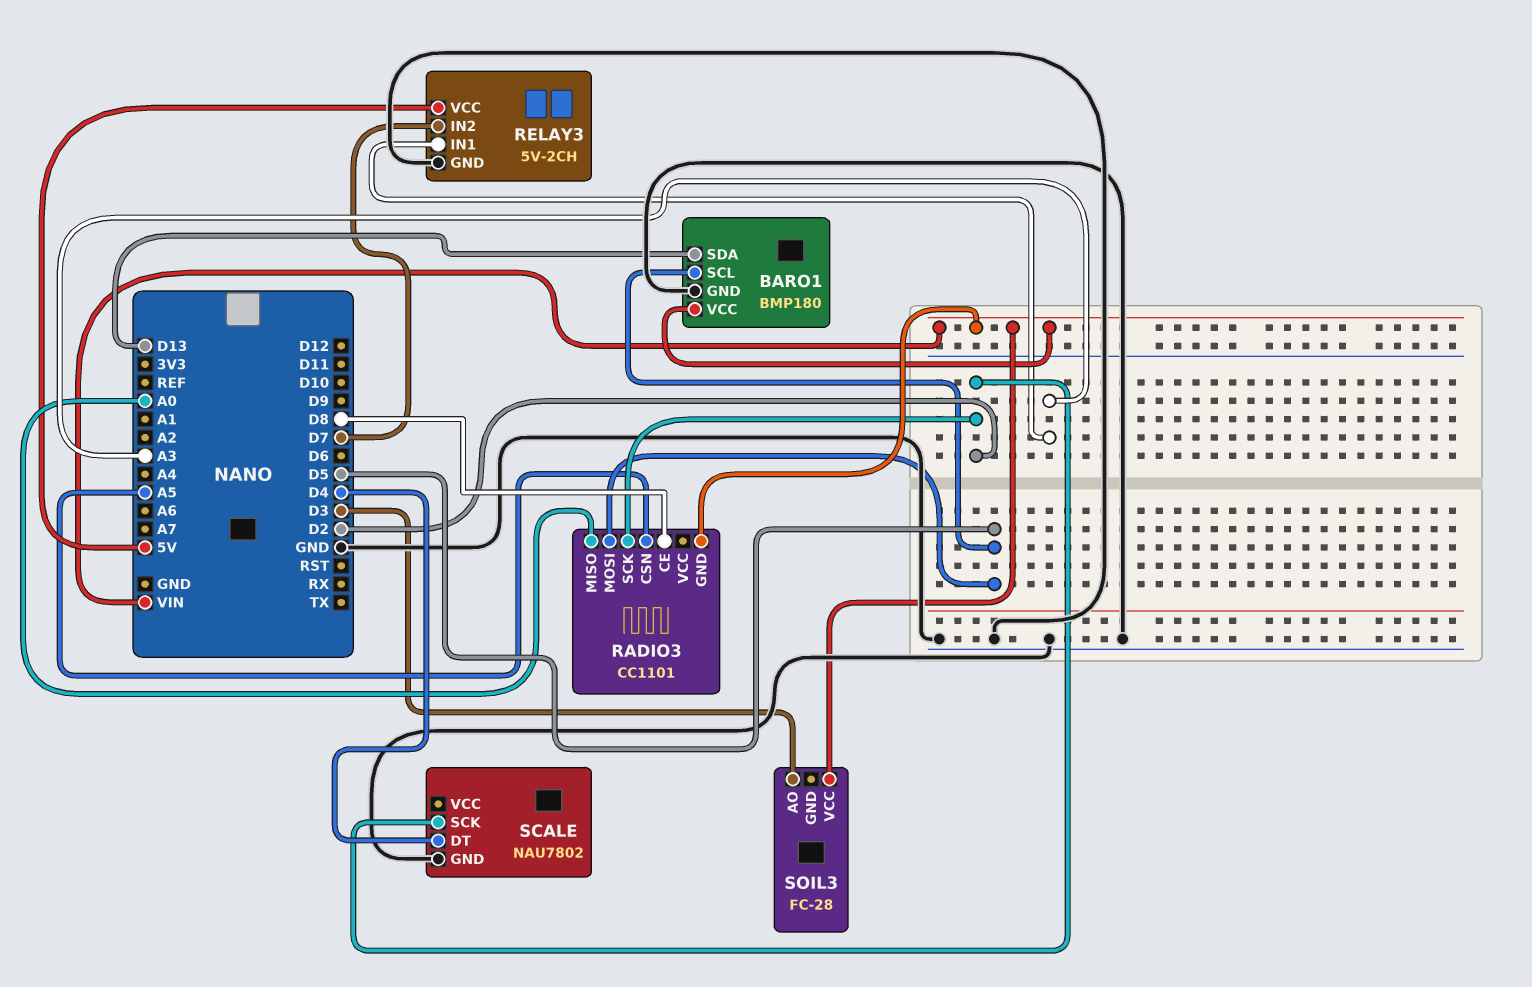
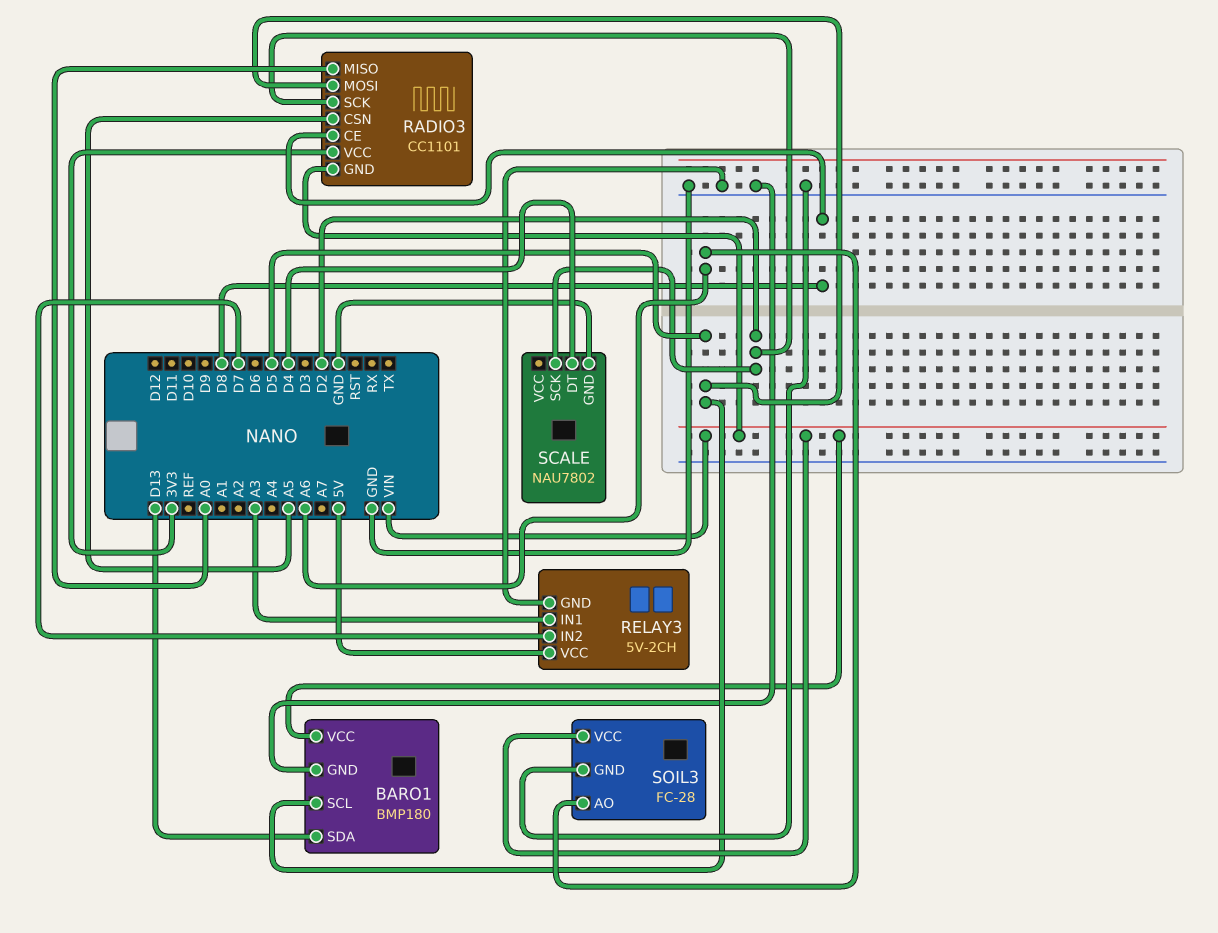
RADIO3 pin VCC: none -> 3V3
SOIL3 pin AO: D3 -> A6
SOIL3 pin GND: none -> GND

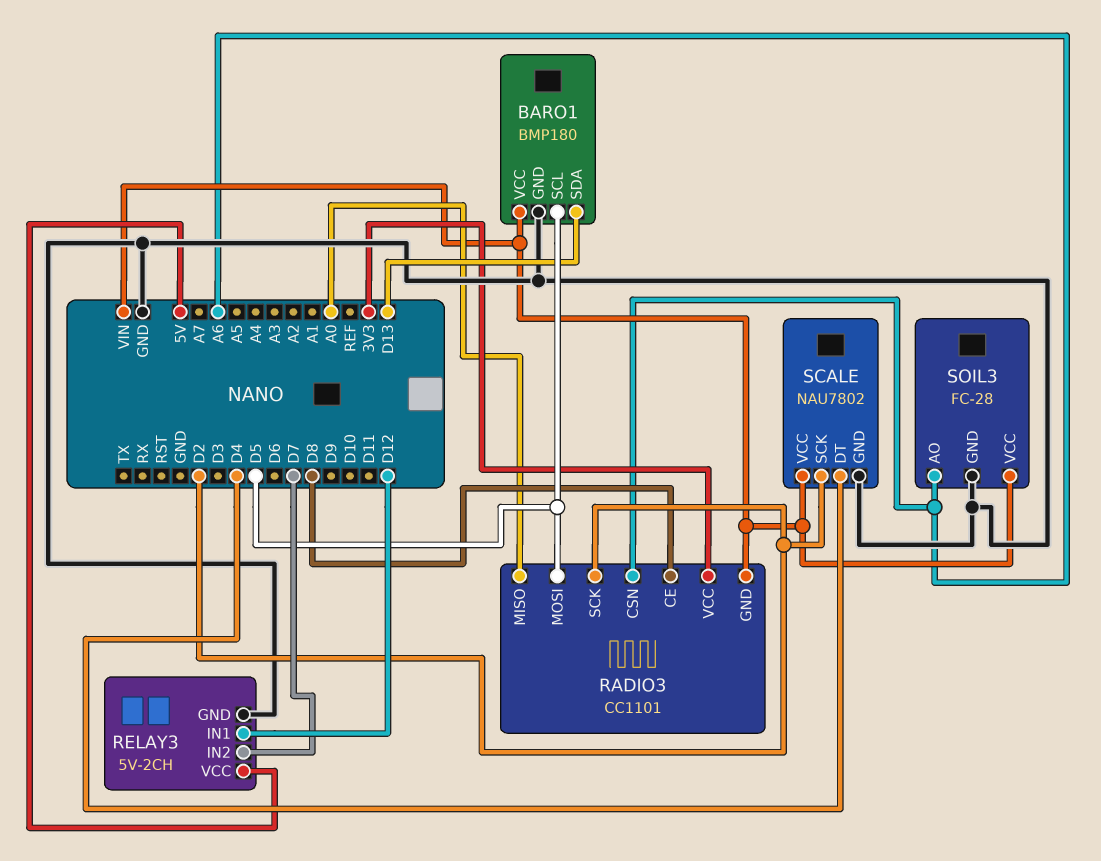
RADIO3 pin CSN: A5 -> A6
RELAY3 pin IN1: A3 -> D12
SCALE pin VCC: none -> VIN

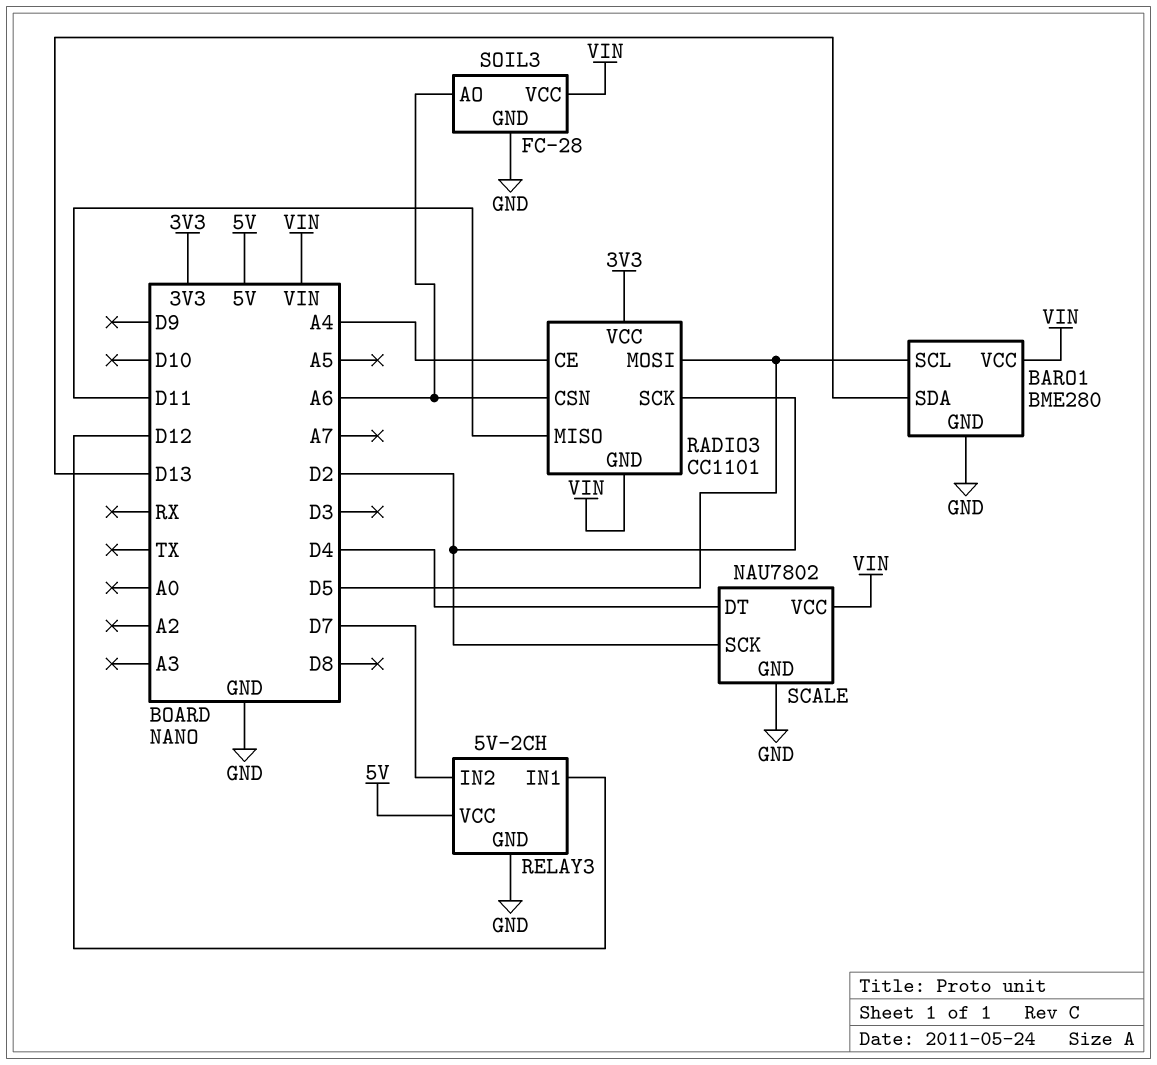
BARO1: BMP180 -> BME280
RADIO3 pin CE: D8 -> A4
RADIO3 pin MISO: A0 -> D11

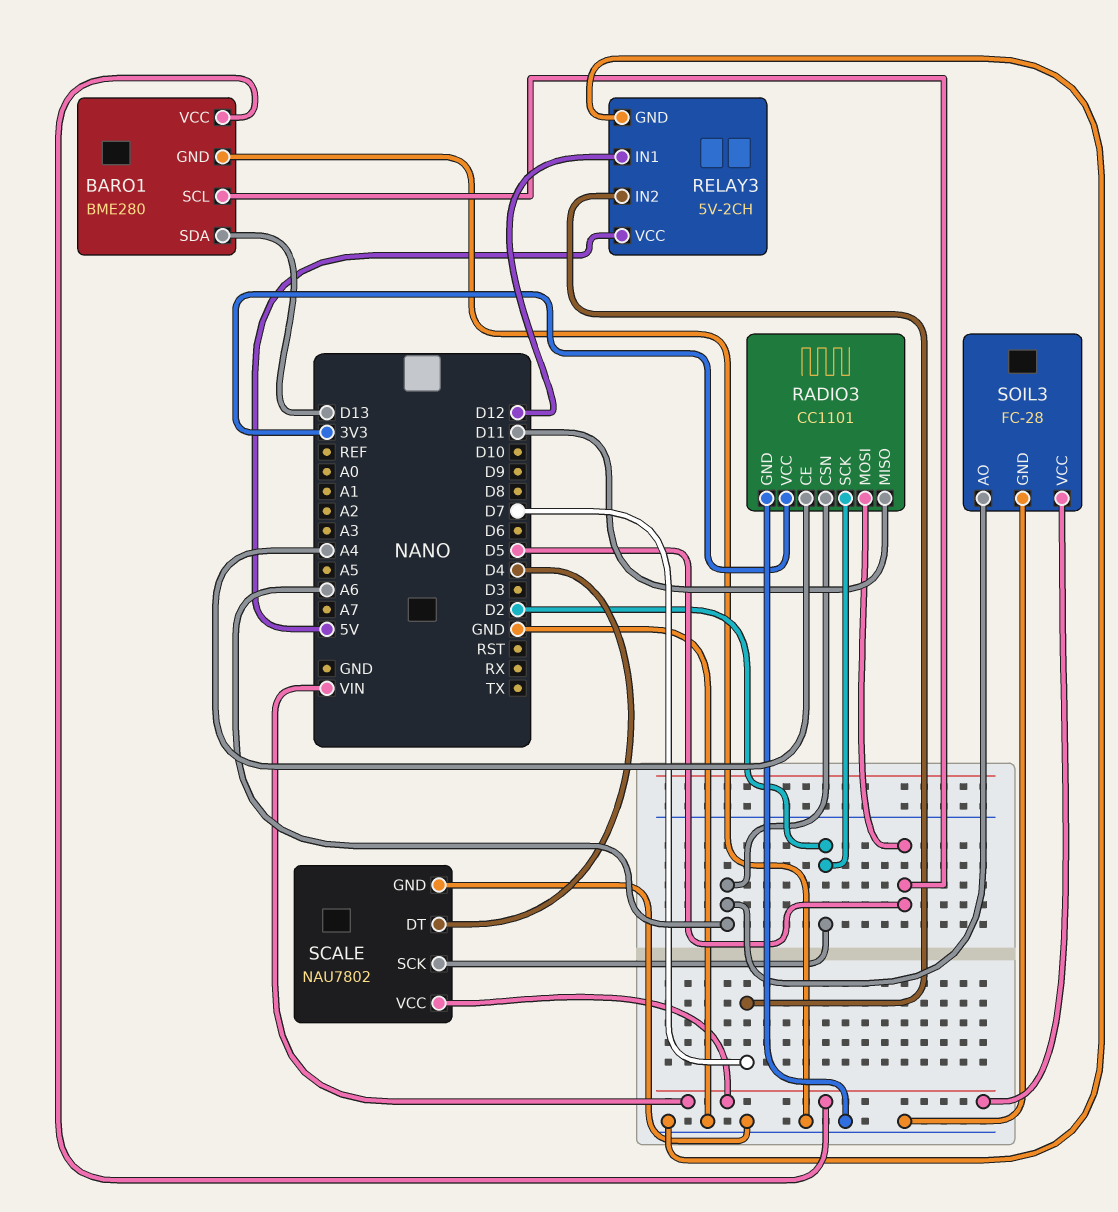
RADIO3 pin GND: VIN -> GND

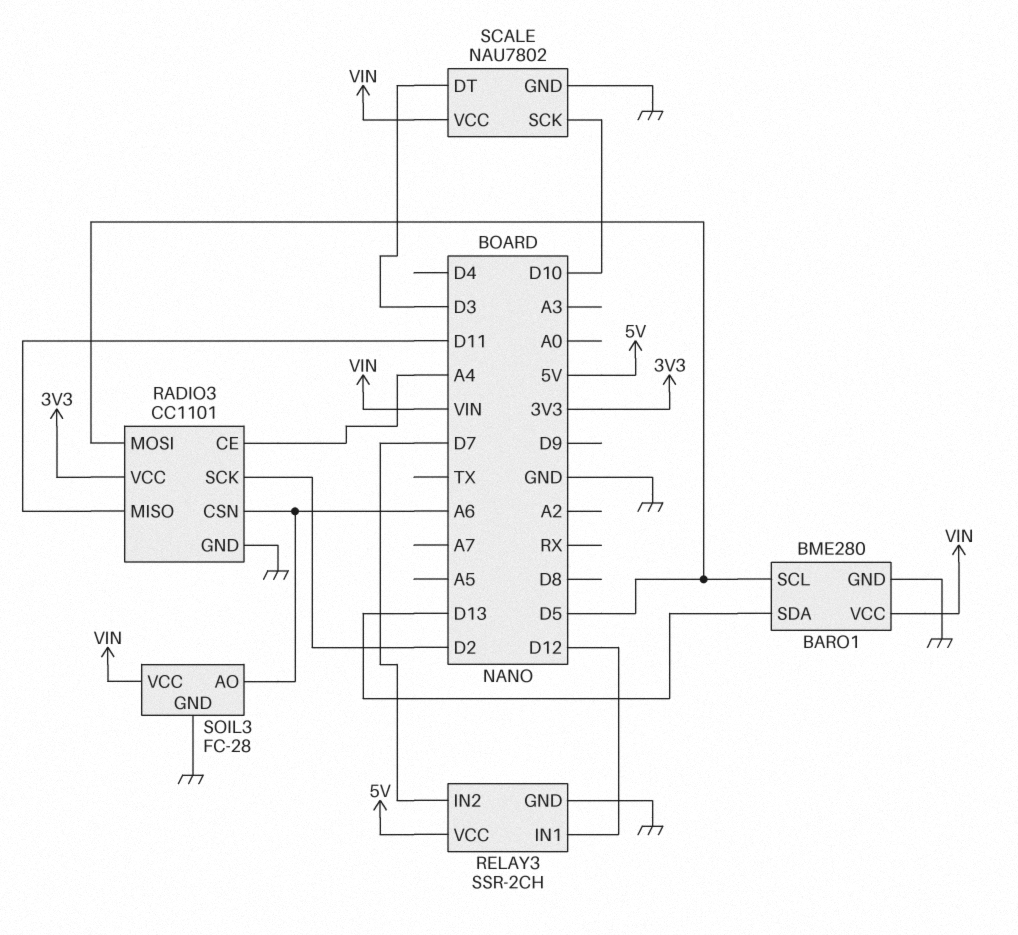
RELAY3: 5V-2CH -> SSR-2CH
SCALE pin DT: D4 -> D3
SCALE pin SCK: D2 -> D10

